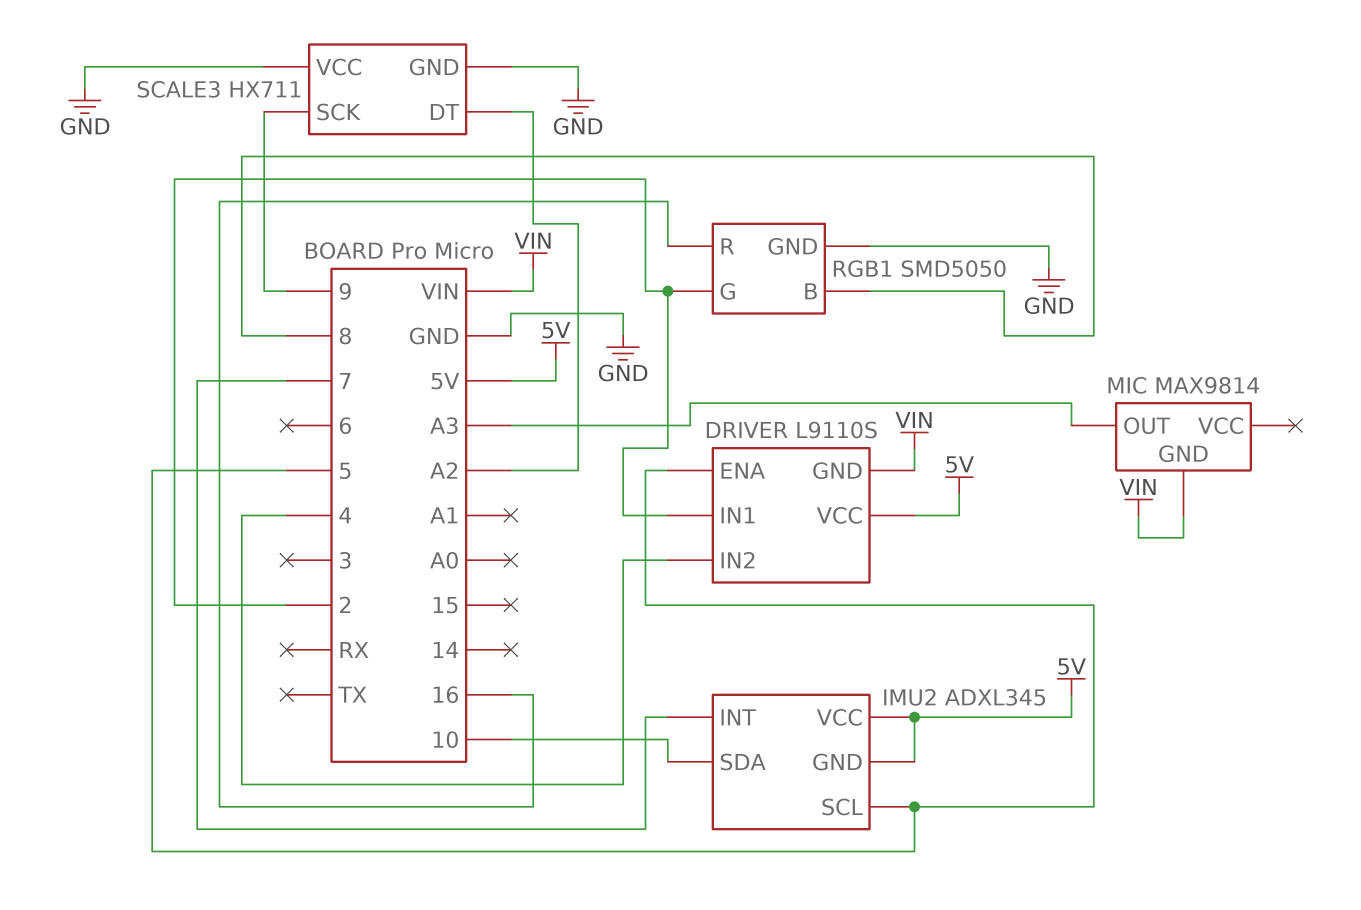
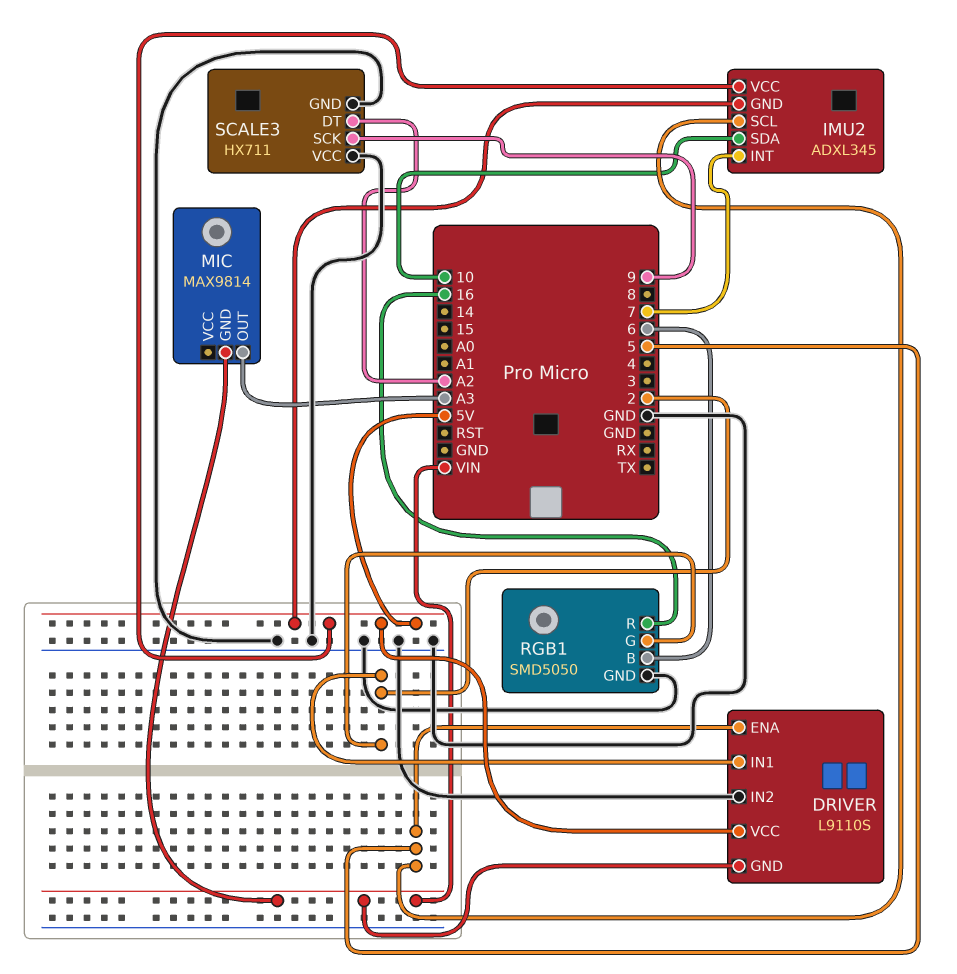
DRIVER pin IN2: 4 -> GND
RGB1 pin B: 8 -> 6

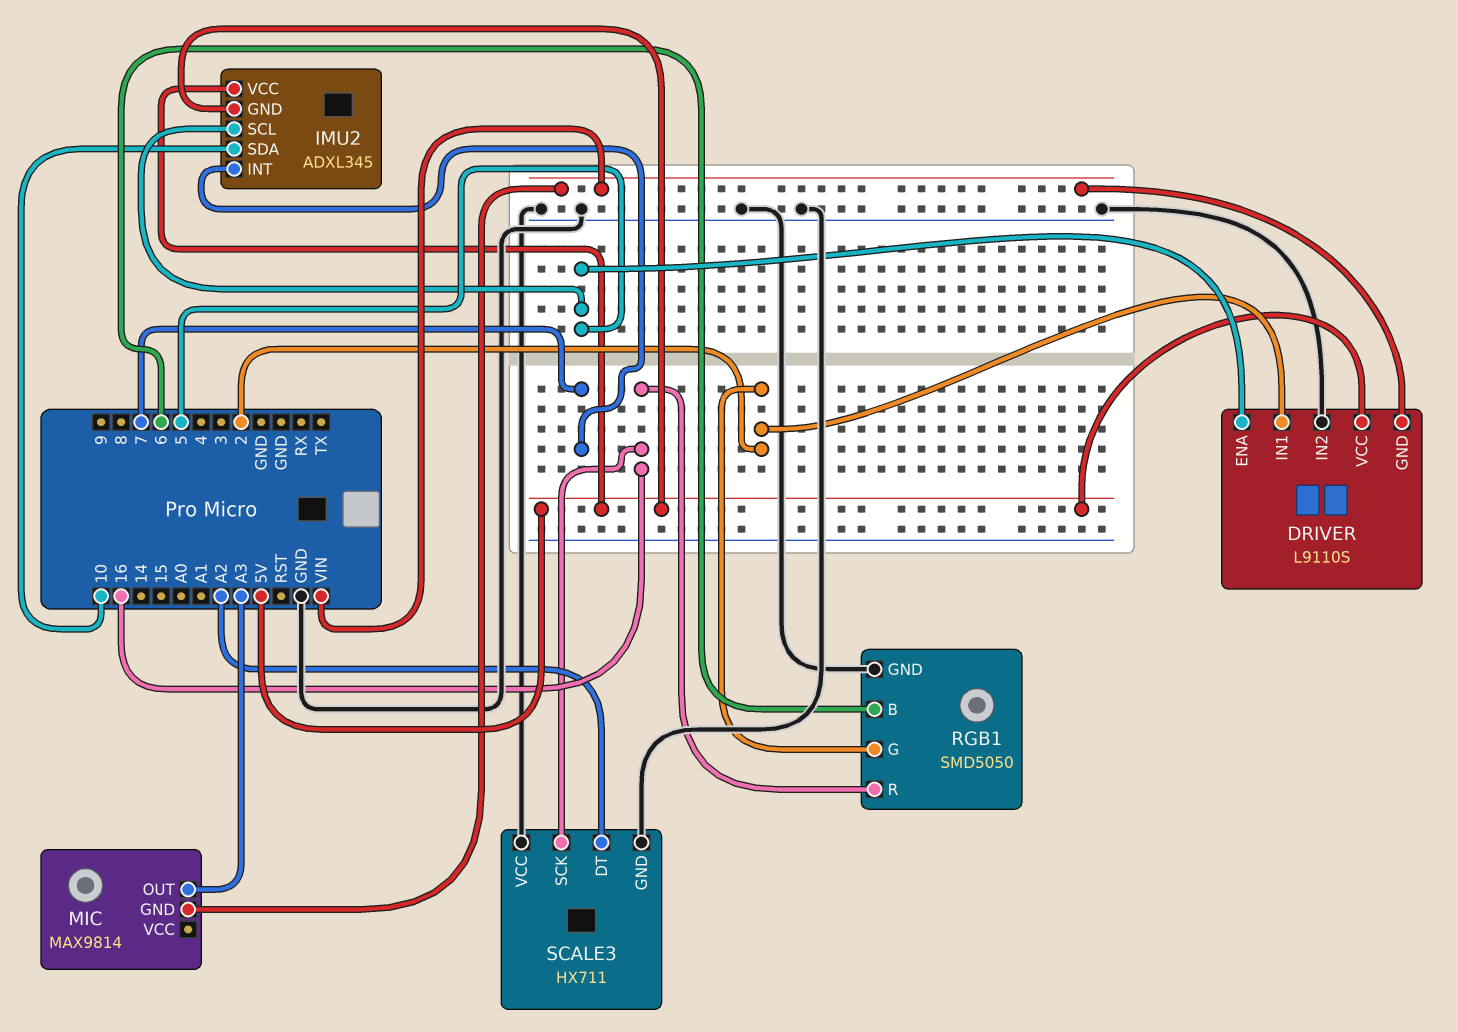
SCALE3 pin SCK: 9 -> 16

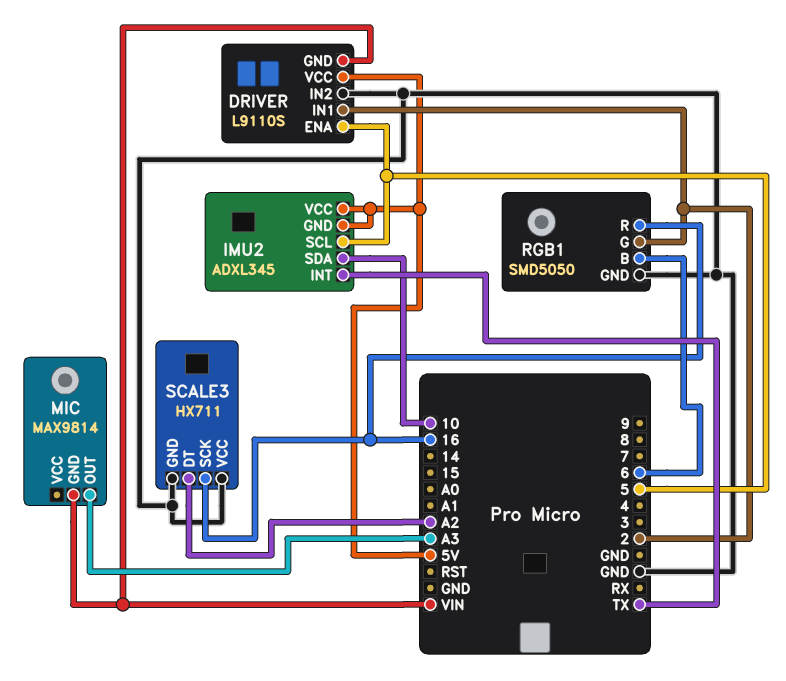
IMU2 pin INT: 7 -> TX

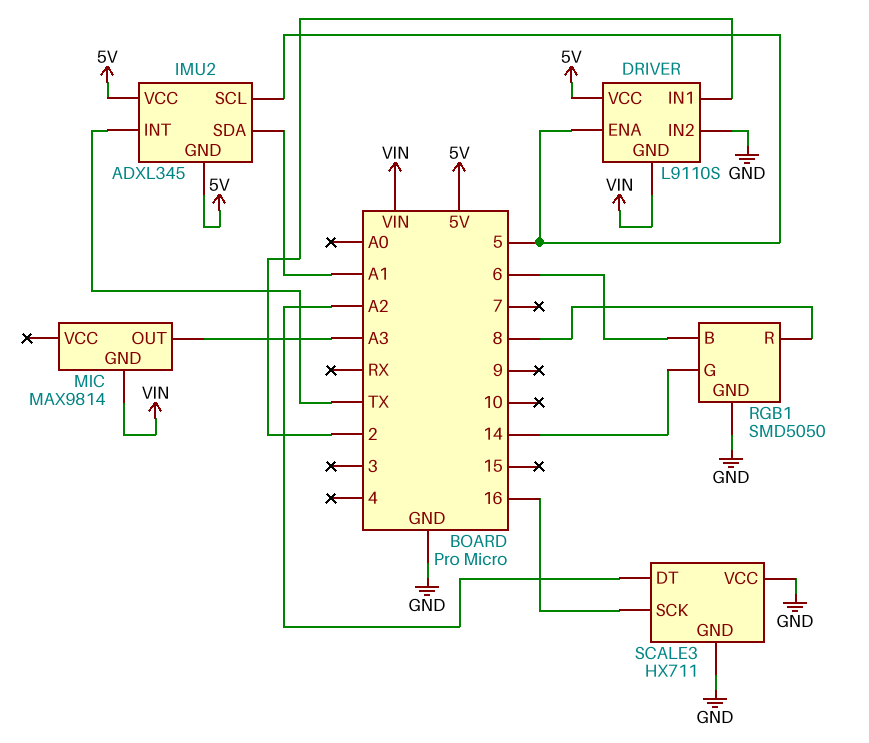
IMU2 pin SDA: 10 -> A1
RGB1 pin G: 2 -> 14
RGB1 pin R: 16 -> 8

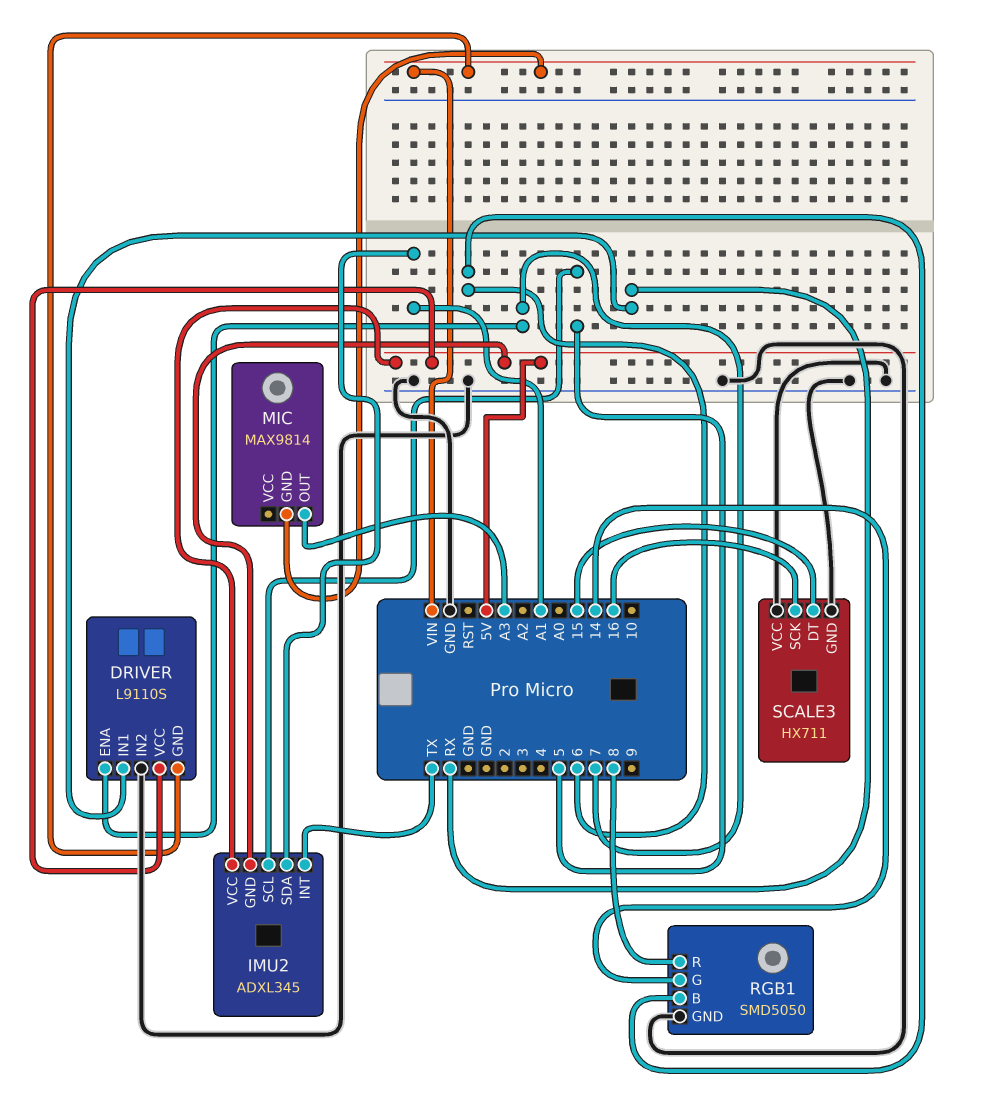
DRIVER pin ENA: 5 -> 7
DRIVER pin IN1: 2 -> RX
SCALE3 pin DT: A2 -> 15

